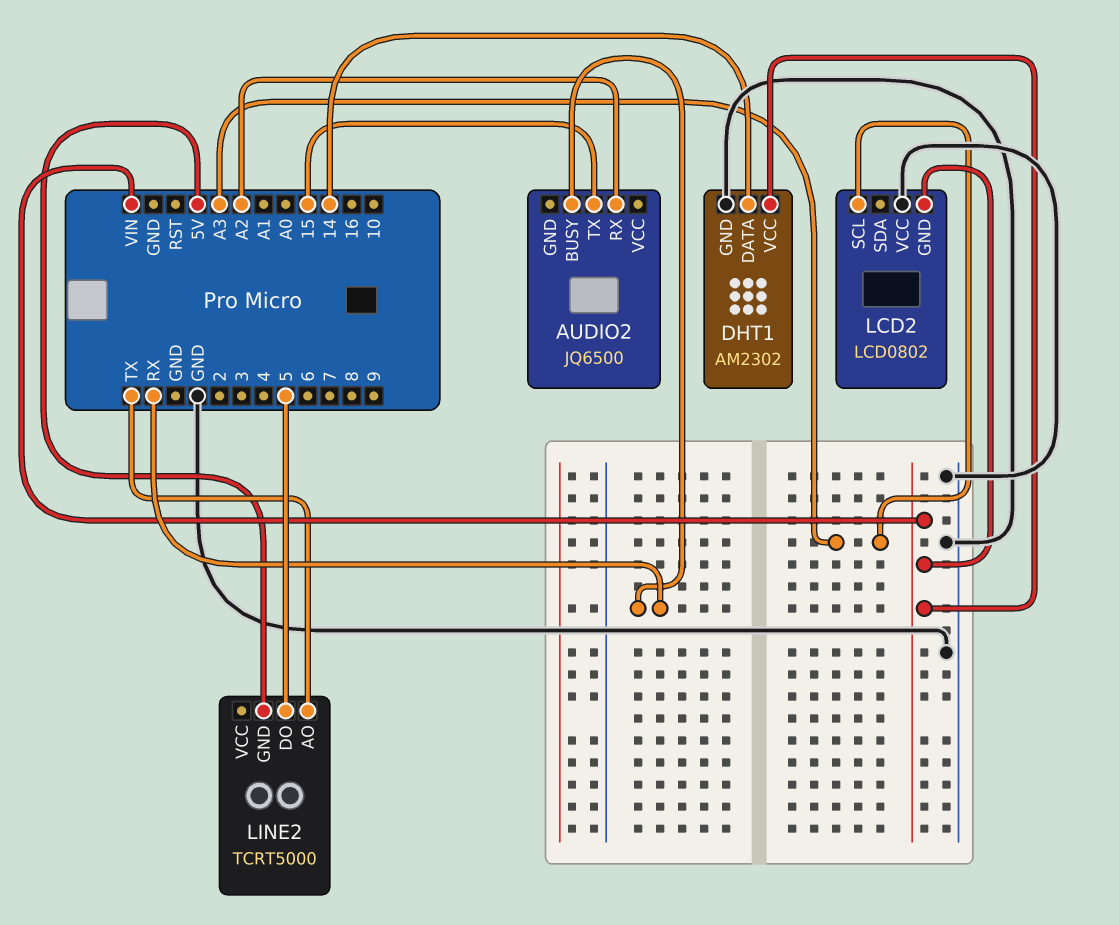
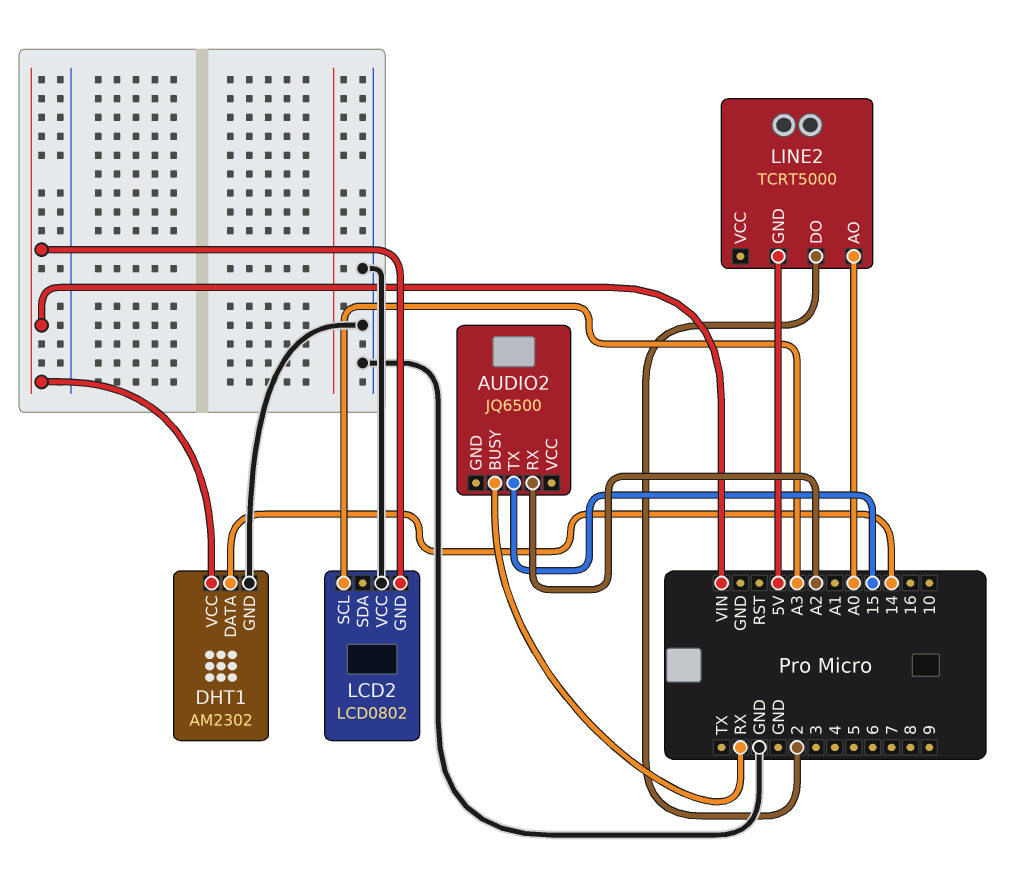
LINE2 pin AO: TX -> A0
LINE2 pin DO: 5 -> 2

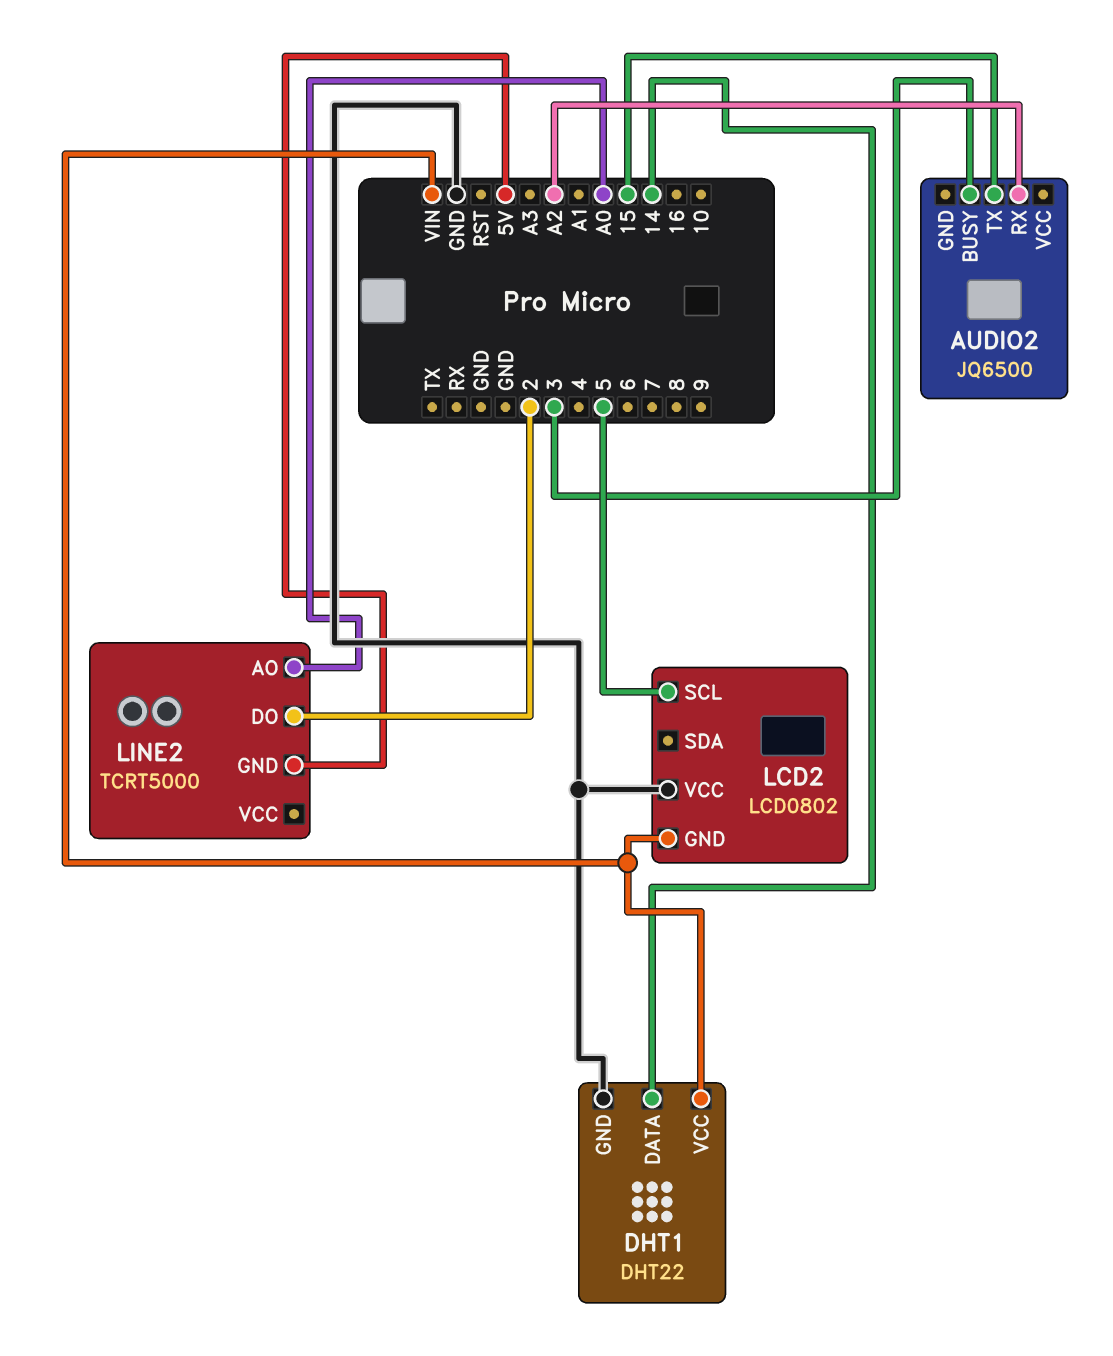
AUDIO2 pin BUSY: RX -> 3
DHT1: AM2302 -> DHT22
LCD2 pin SCL: A3 -> 5

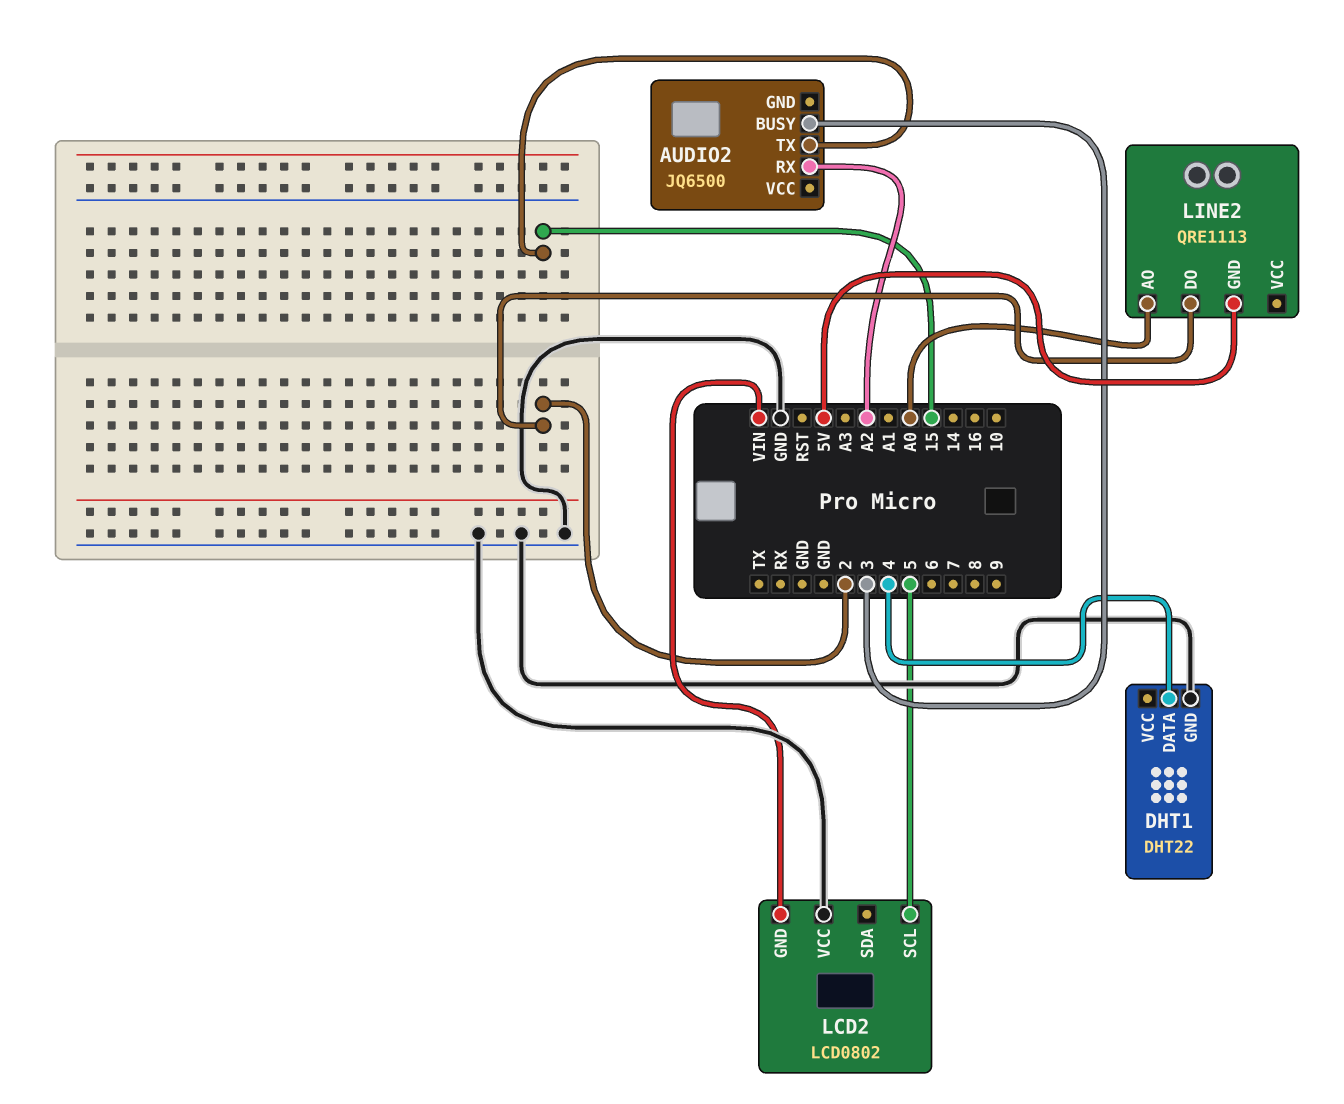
DHT1 pin DATA: 14 -> 4
DHT1 pin VCC: VIN -> none
LINE2: TCRT5000 -> QRE1113

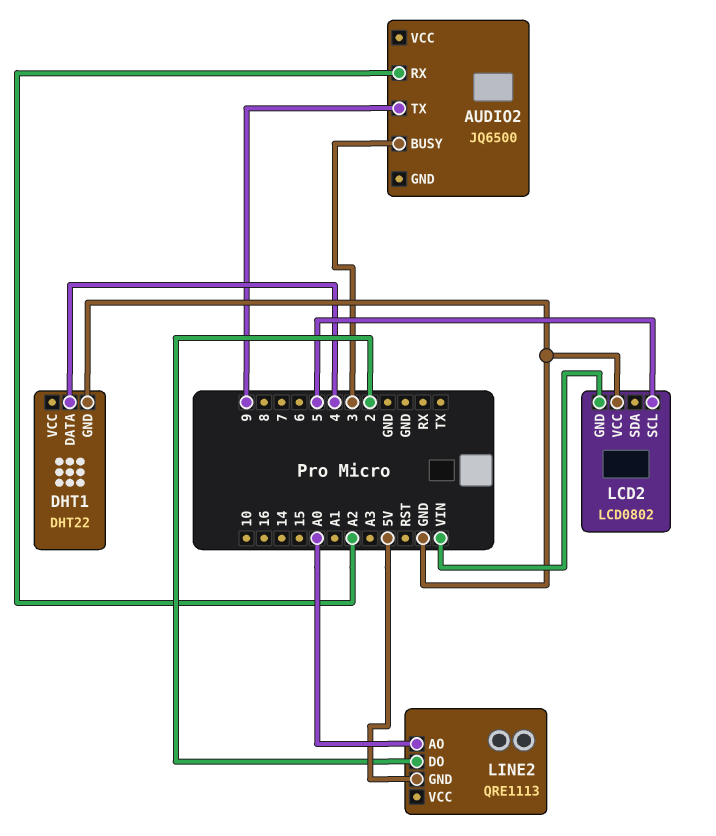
AUDIO2 pin TX: 15 -> 9

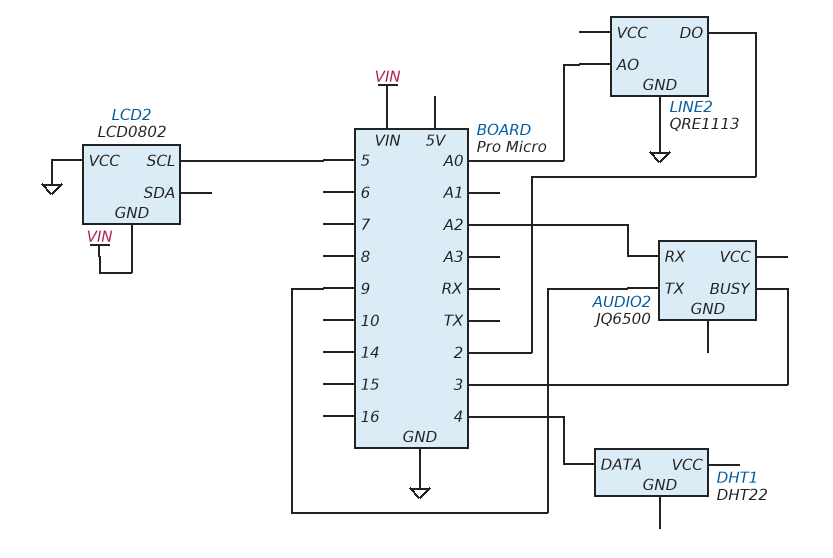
DHT1 pin GND: GND -> none
LINE2 pin GND: 5V -> GND

